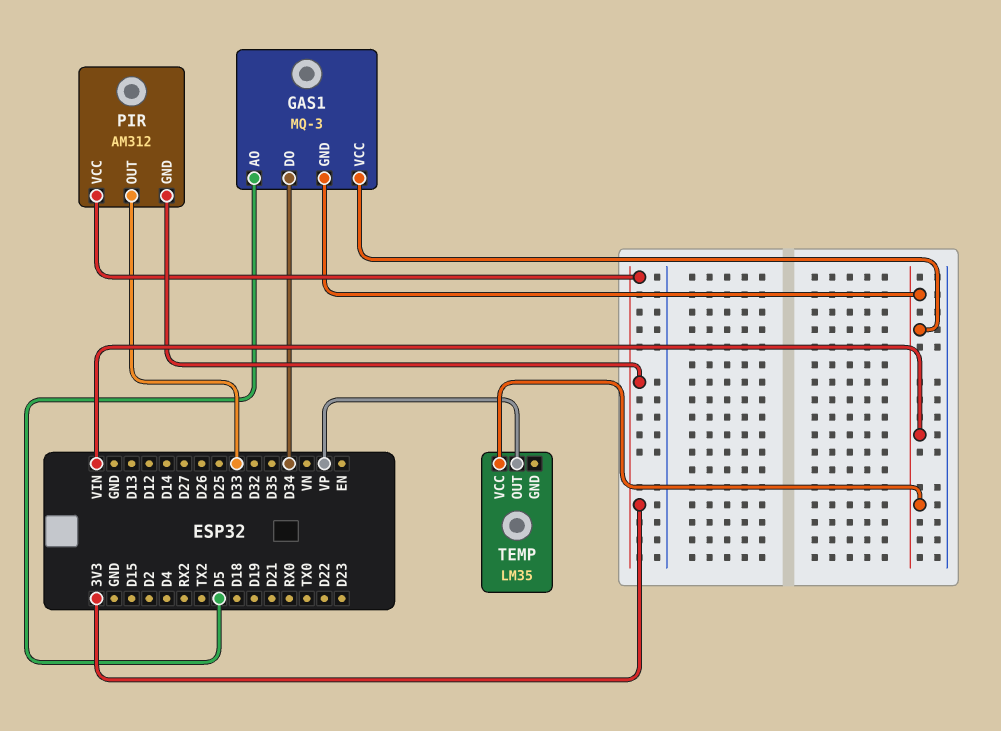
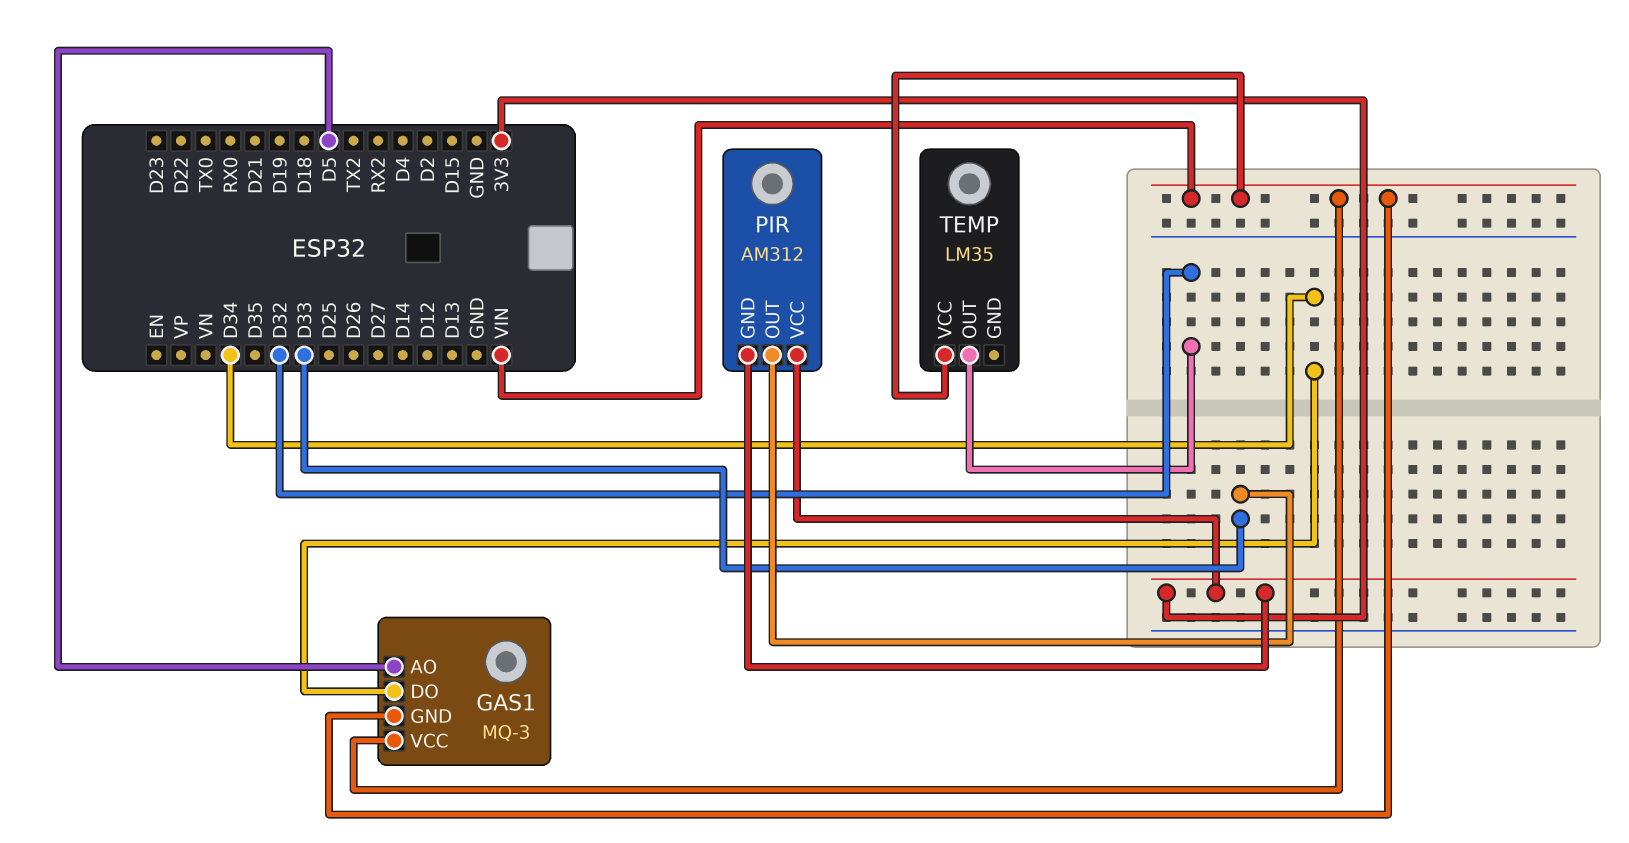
TEMP pin OUT: VP -> D32

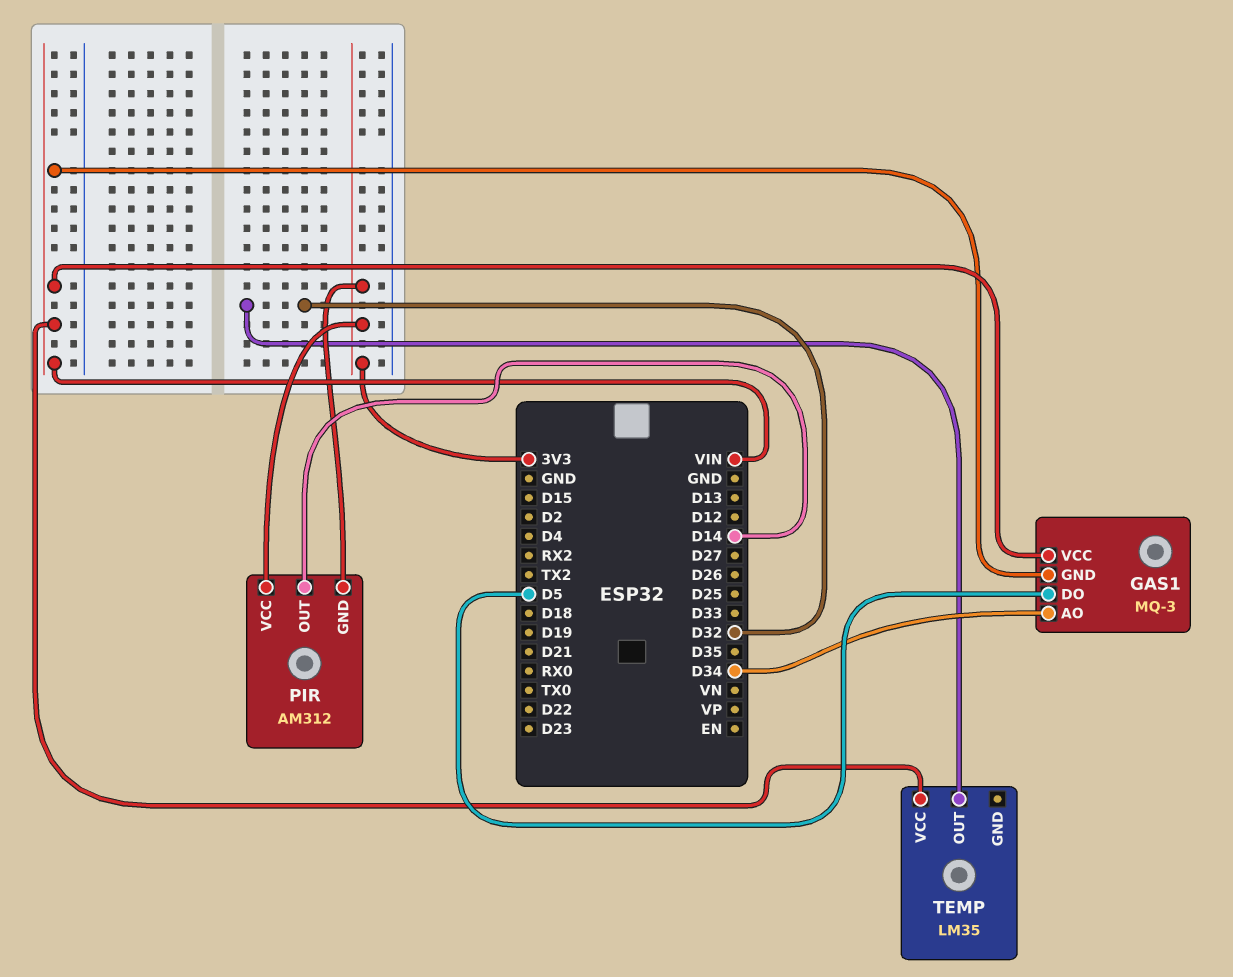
GAS1 pin AO: D5 -> D34
GAS1 pin DO: D34 -> D5
PIR pin OUT: D33 -> D14

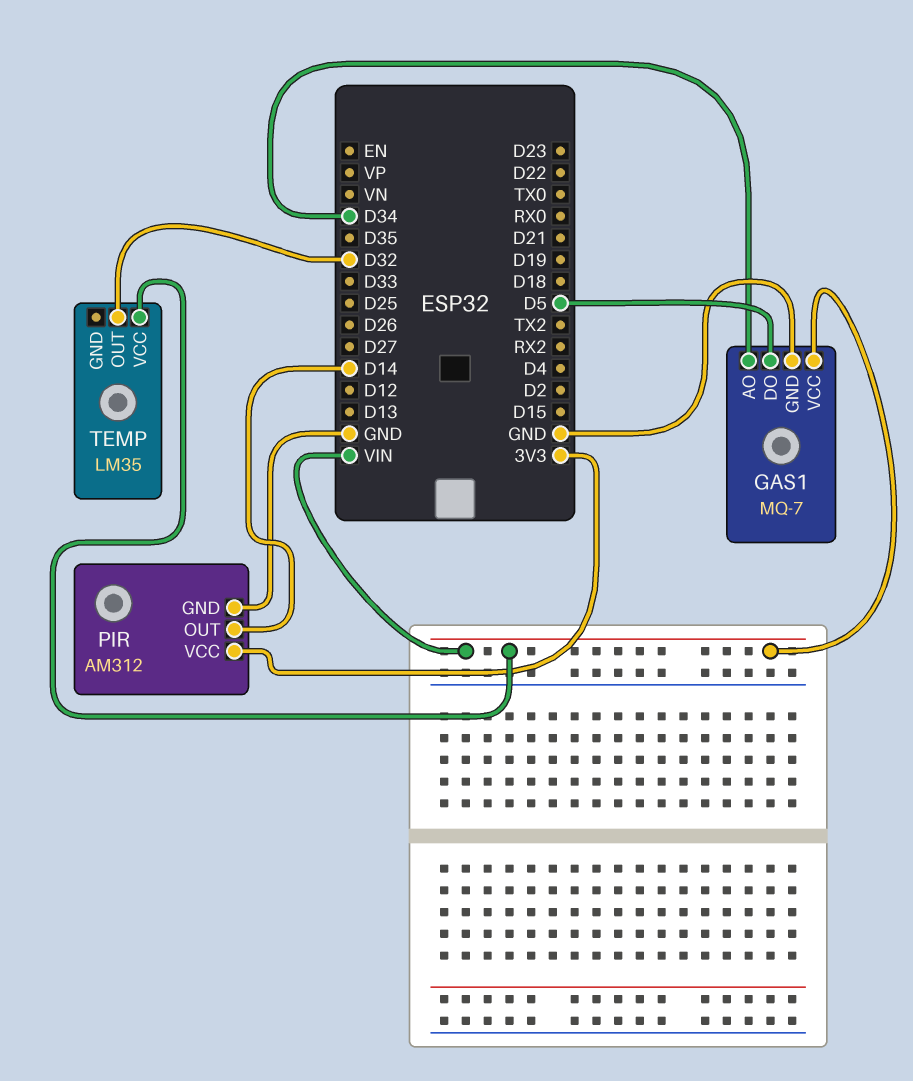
GAS1: MQ-3 -> MQ-7
GAS1 pin GND: VIN -> GND
PIR pin GND: 3V3 -> GND

